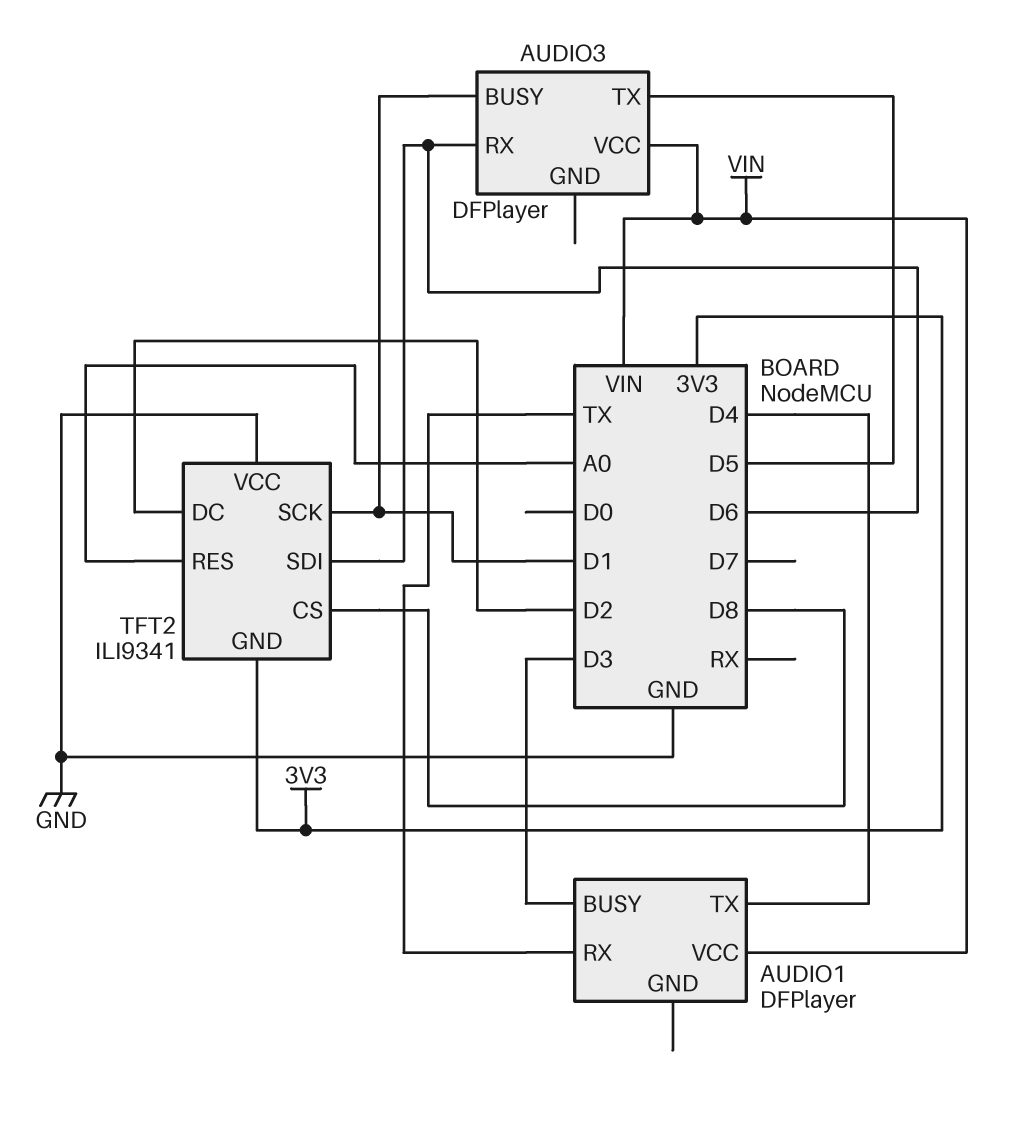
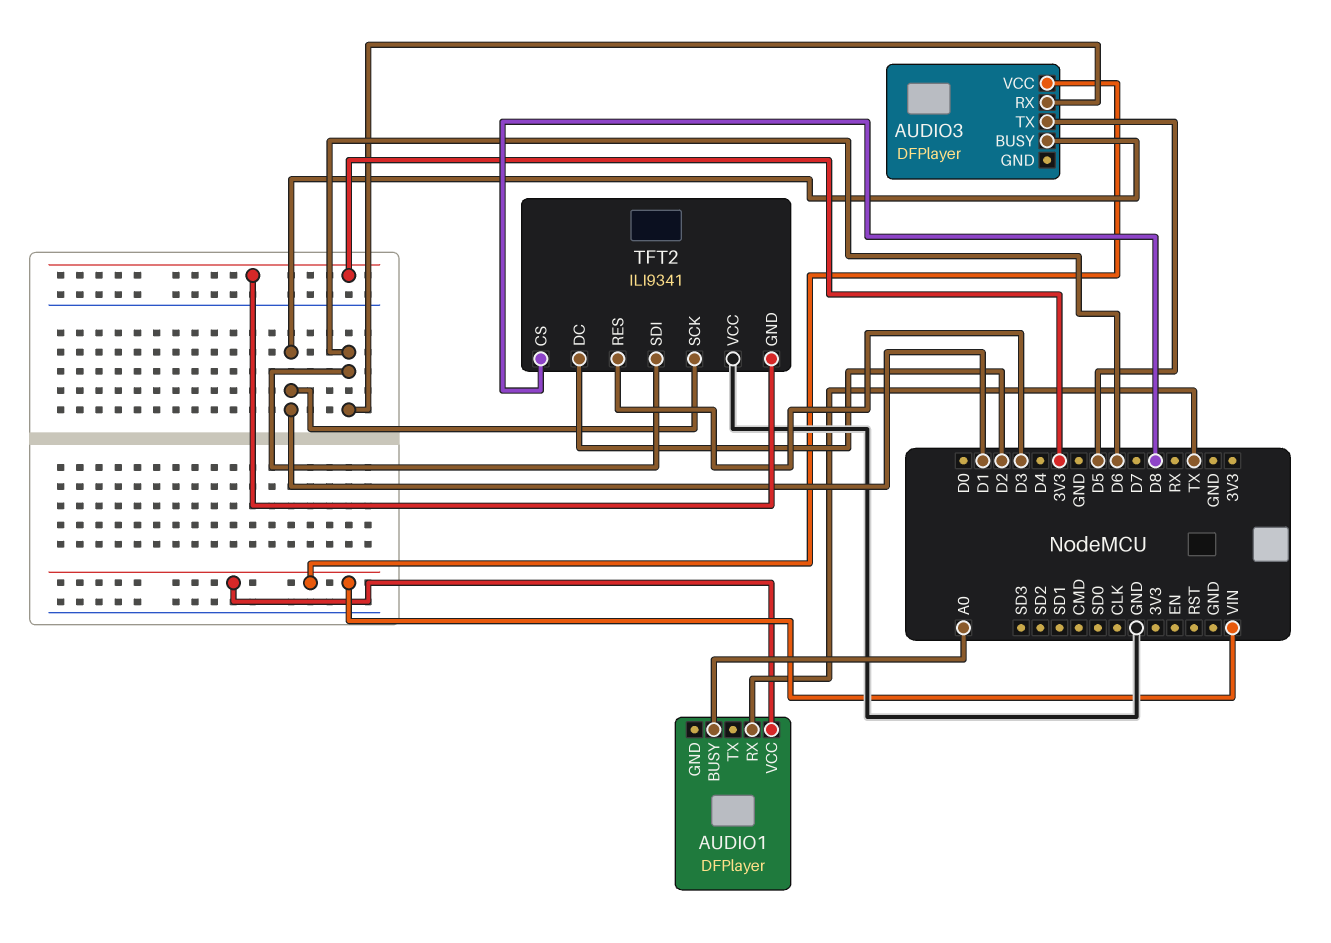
AUDIO1 pin BUSY: D3 -> A0
AUDIO1 pin TX: D4 -> none
TFT2 pin RES: A0 -> D3

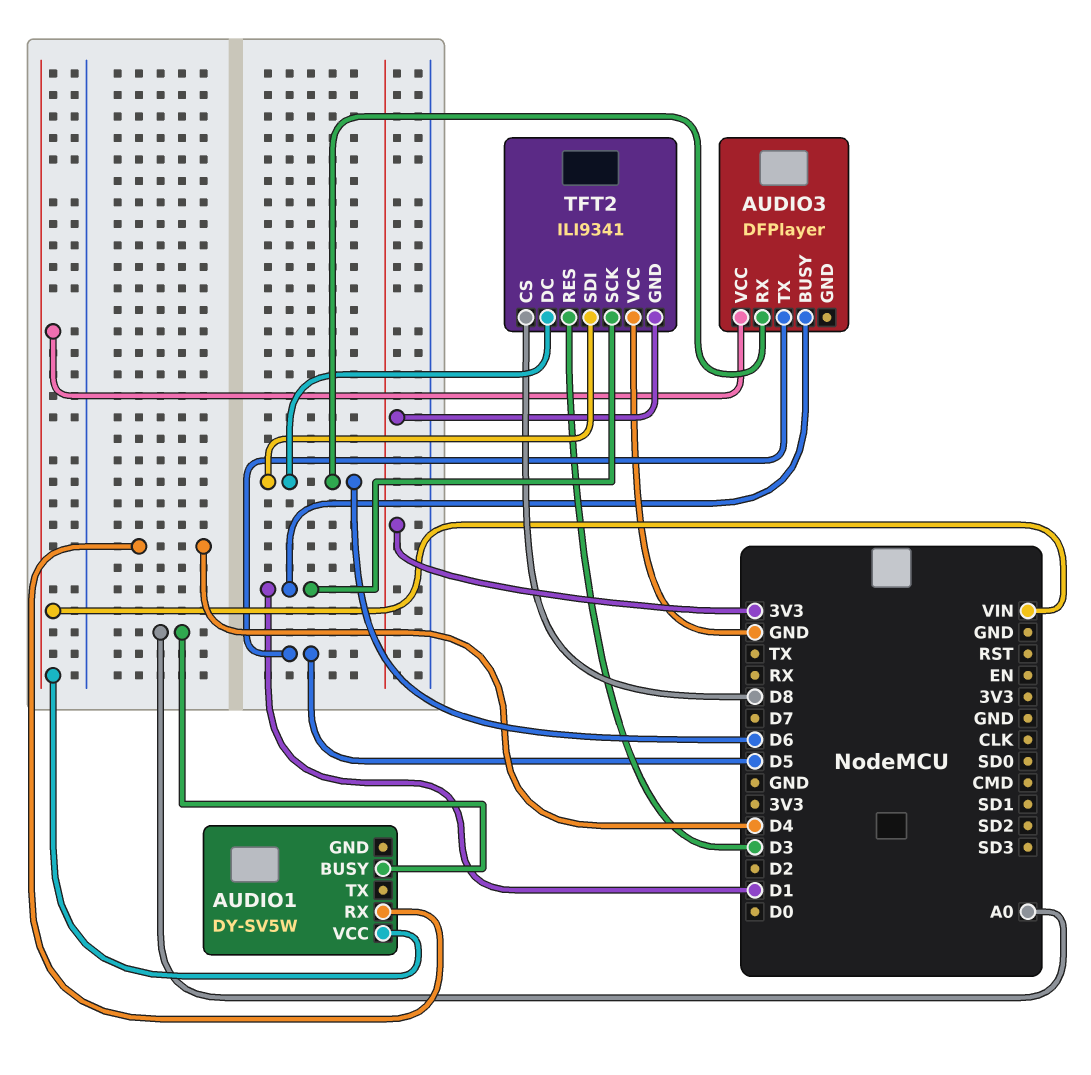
AUDIO1: DFPlayer -> DY-SV5W
AUDIO1 pin RX: TX -> D4
TFT2 pin DC: D2 -> D6

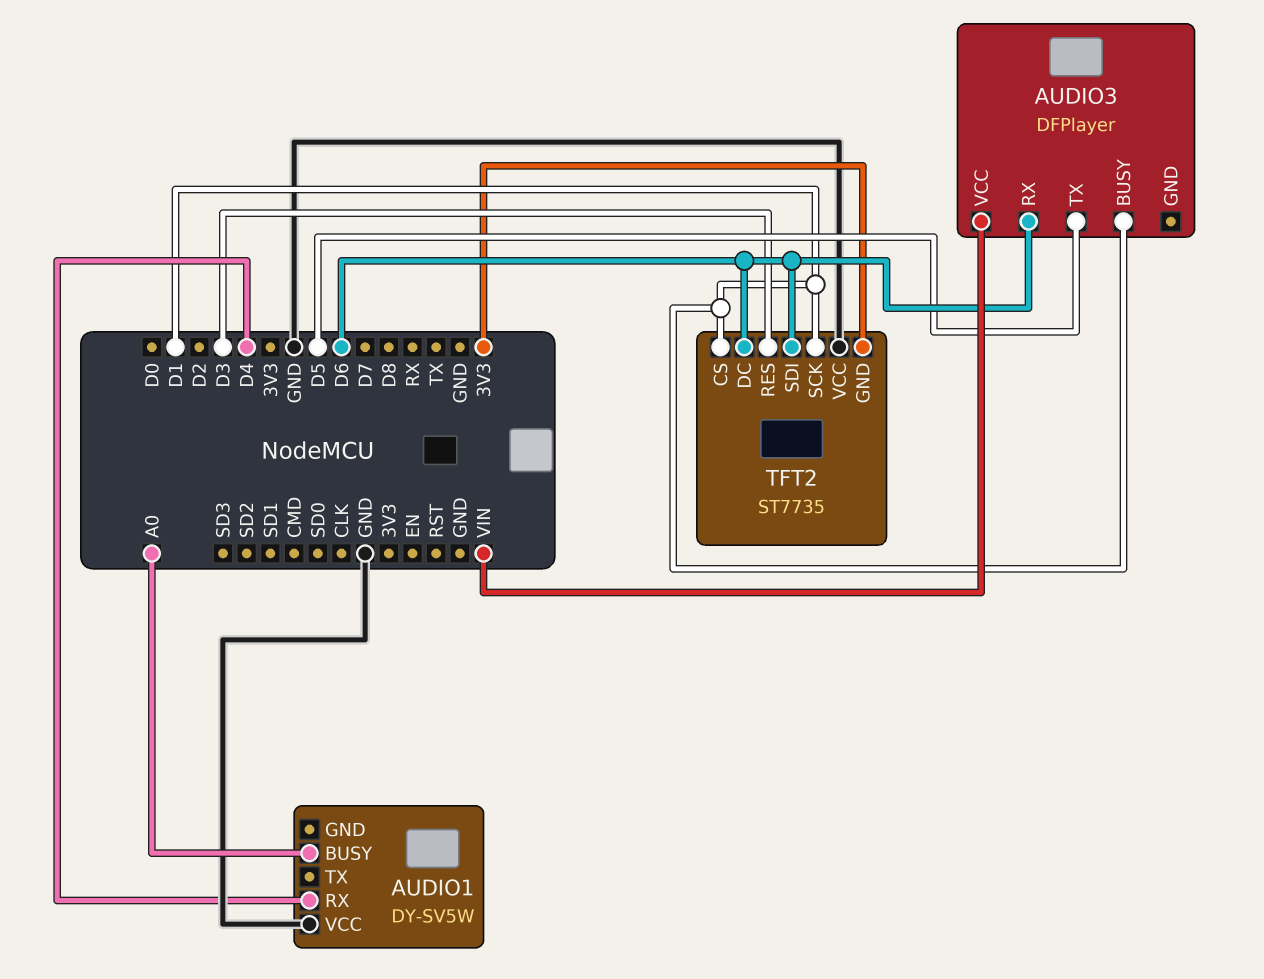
AUDIO1 pin VCC: VIN -> GND
TFT2: ILI9341 -> ST7735
TFT2 pin CS: D8 -> D1

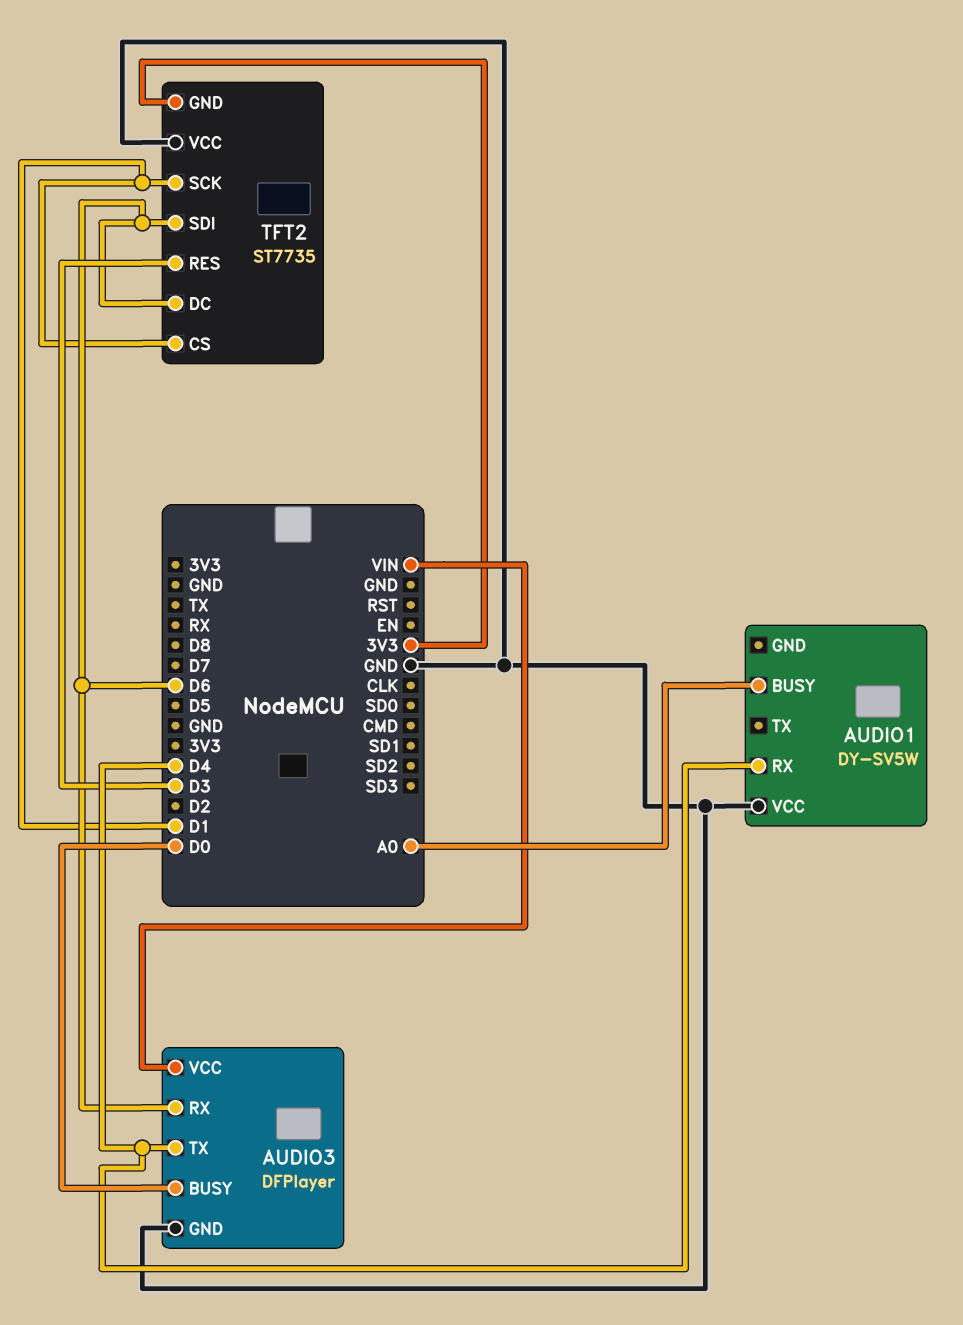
AUDIO3 pin BUSY: D1 -> D0
AUDIO3 pin GND: none -> GND
AUDIO3 pin TX: D5 -> D4

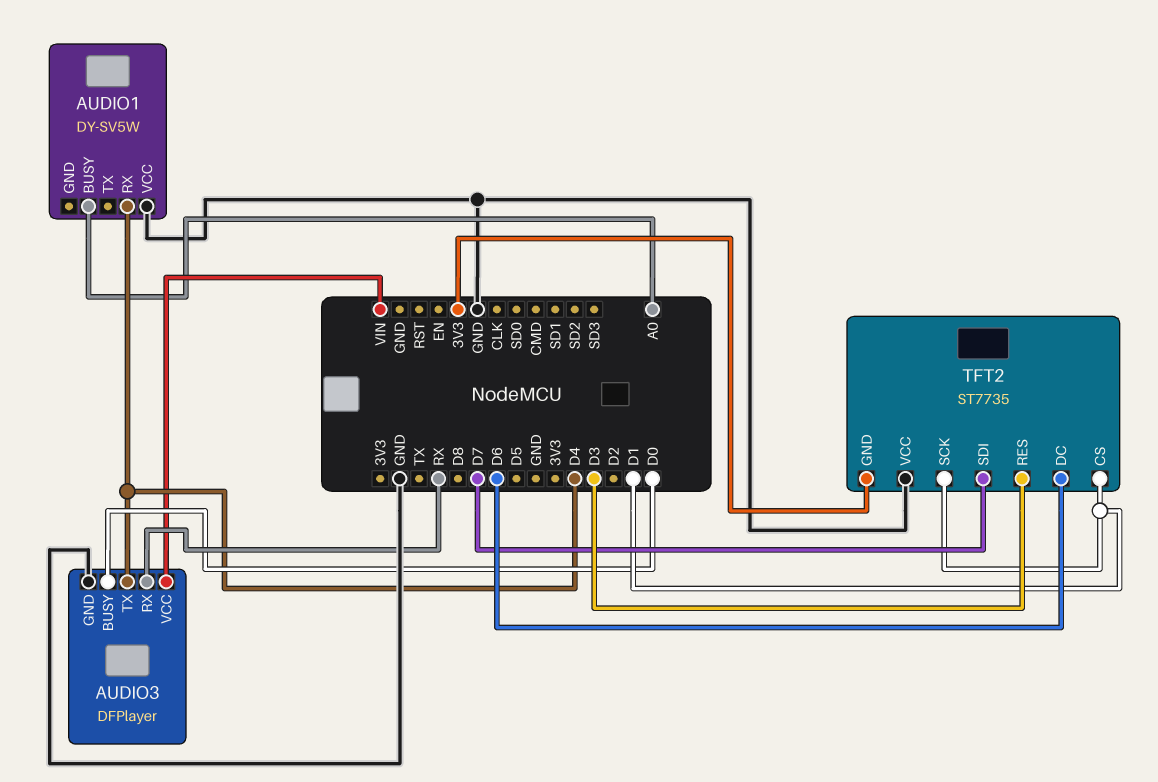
AUDIO3 pin RX: D6 -> RX
TFT2 pin SDI: D6 -> D7

